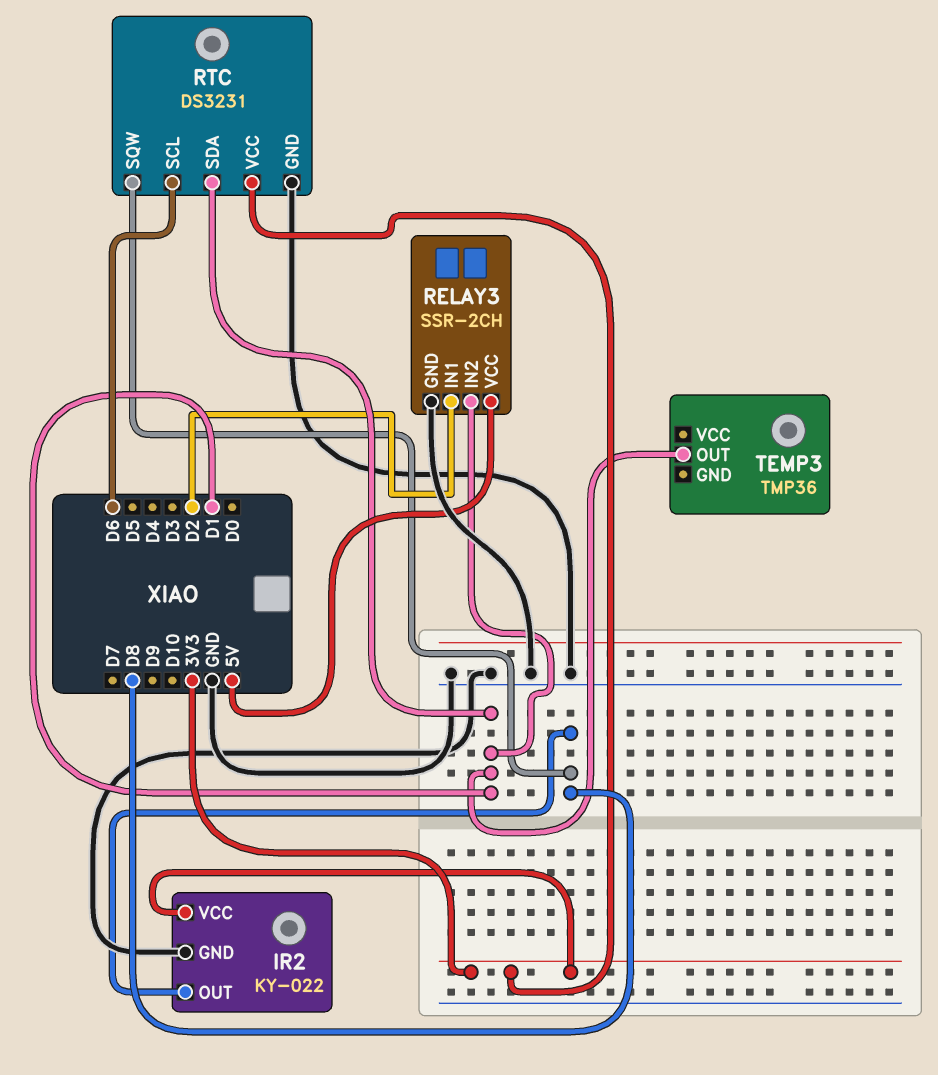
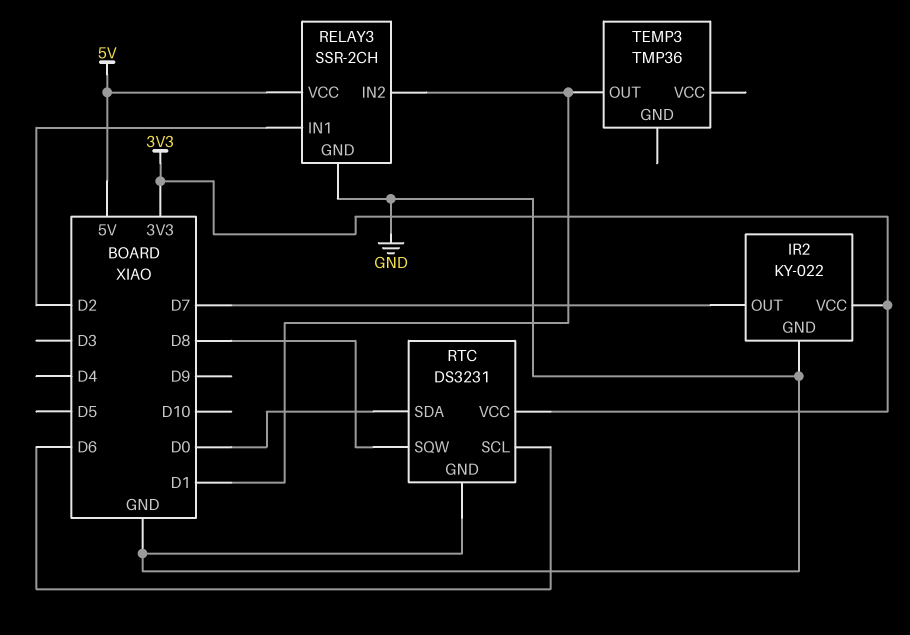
IR2 pin OUT: D8 -> D7
RTC pin SDA: D1 -> D0

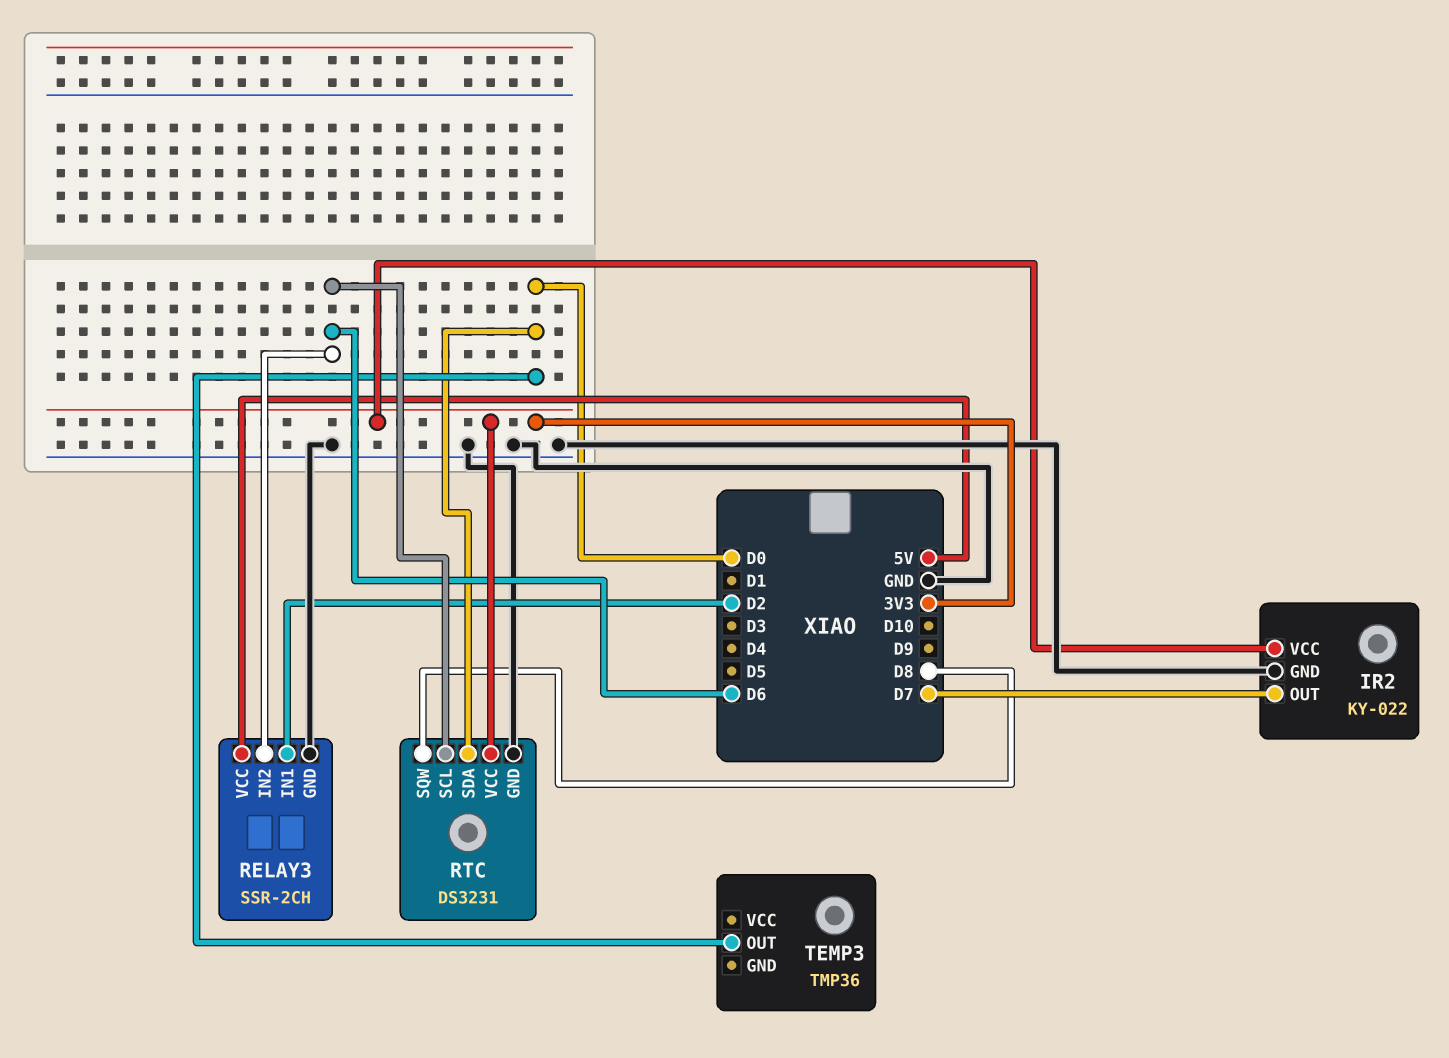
RELAY3 pin IN2: D1 -> D6
TEMP3 pin OUT: D1 -> D0

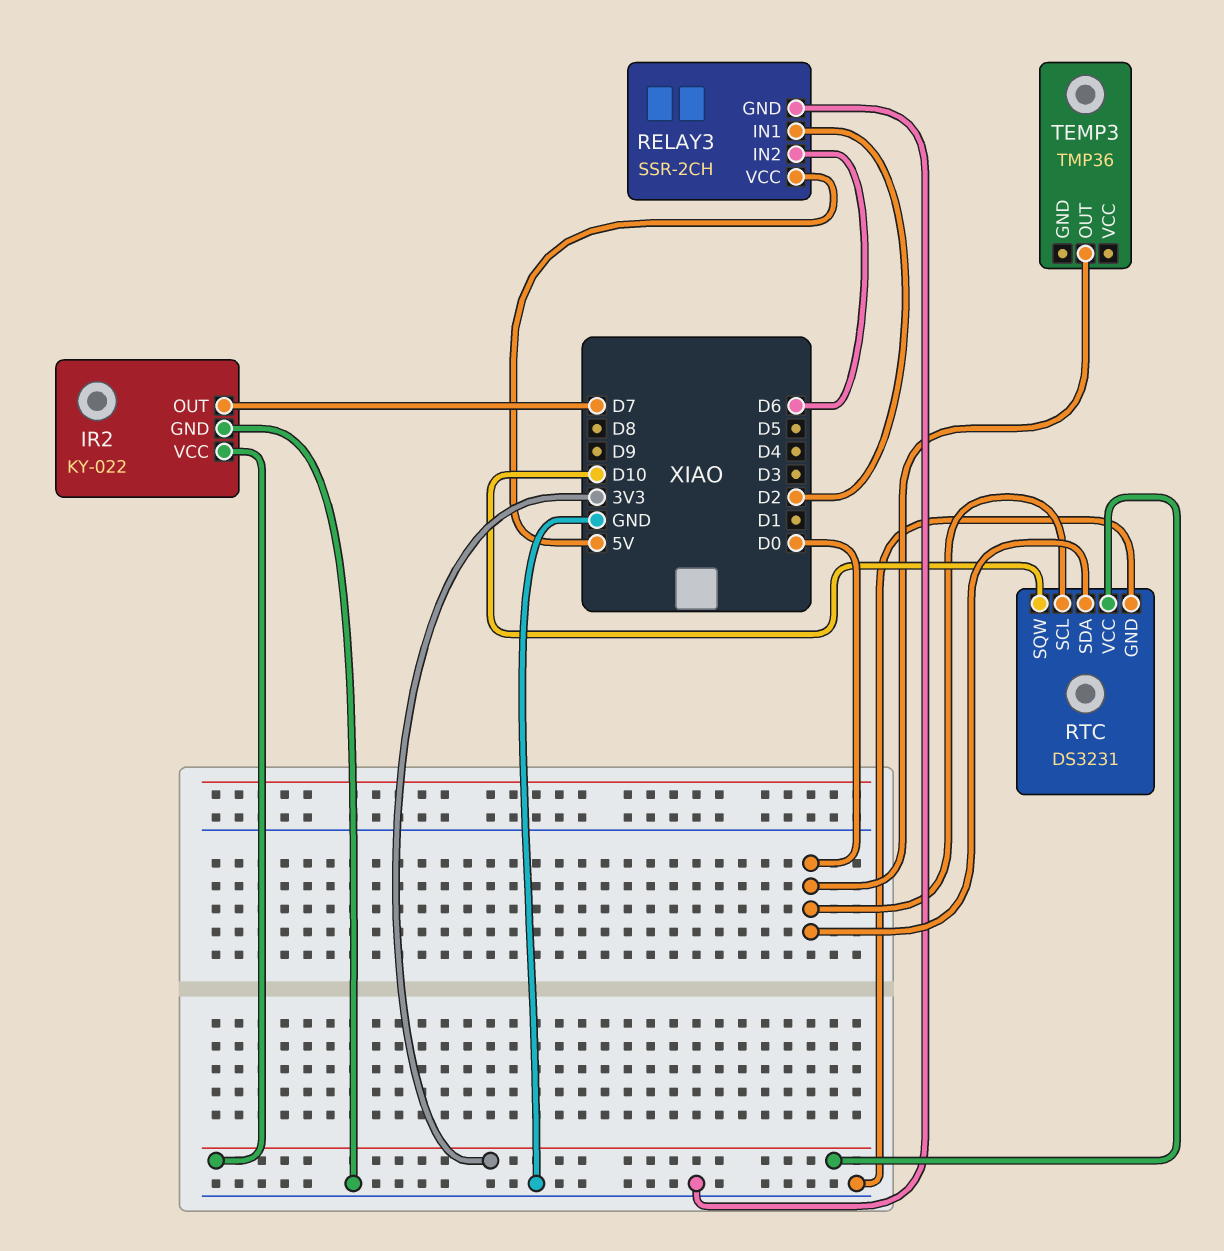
RTC pin SCL: D6 -> D0
RTC pin SQW: D8 -> D10

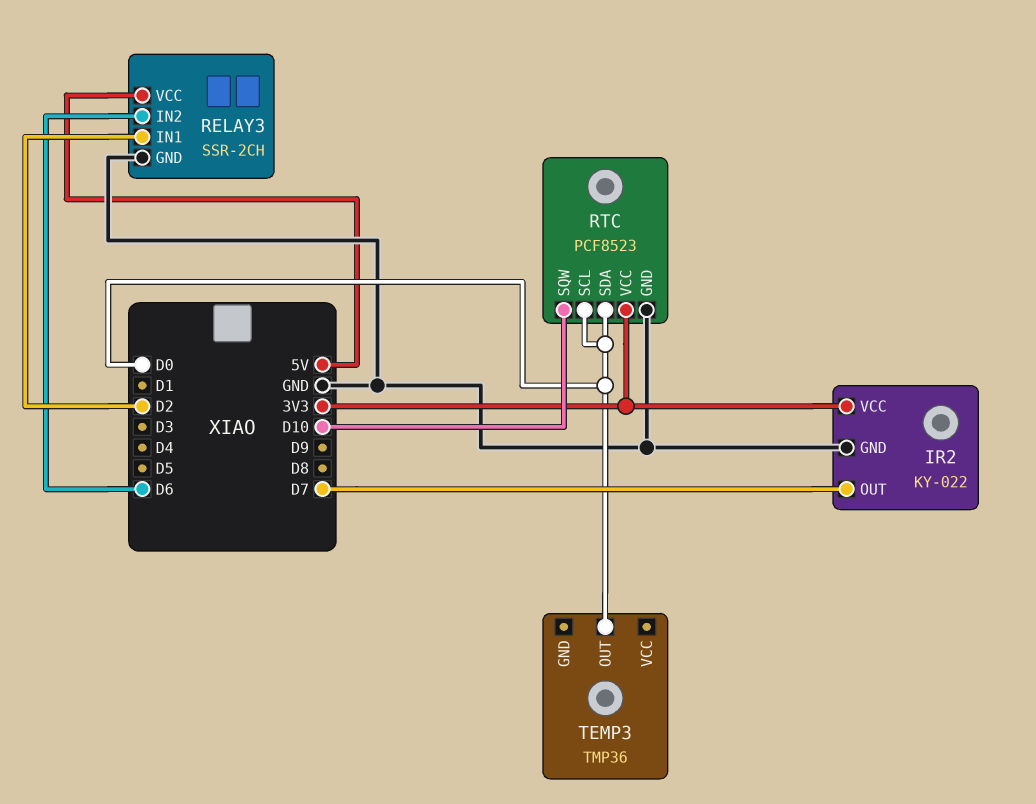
RTC: DS3231 -> PCF8523

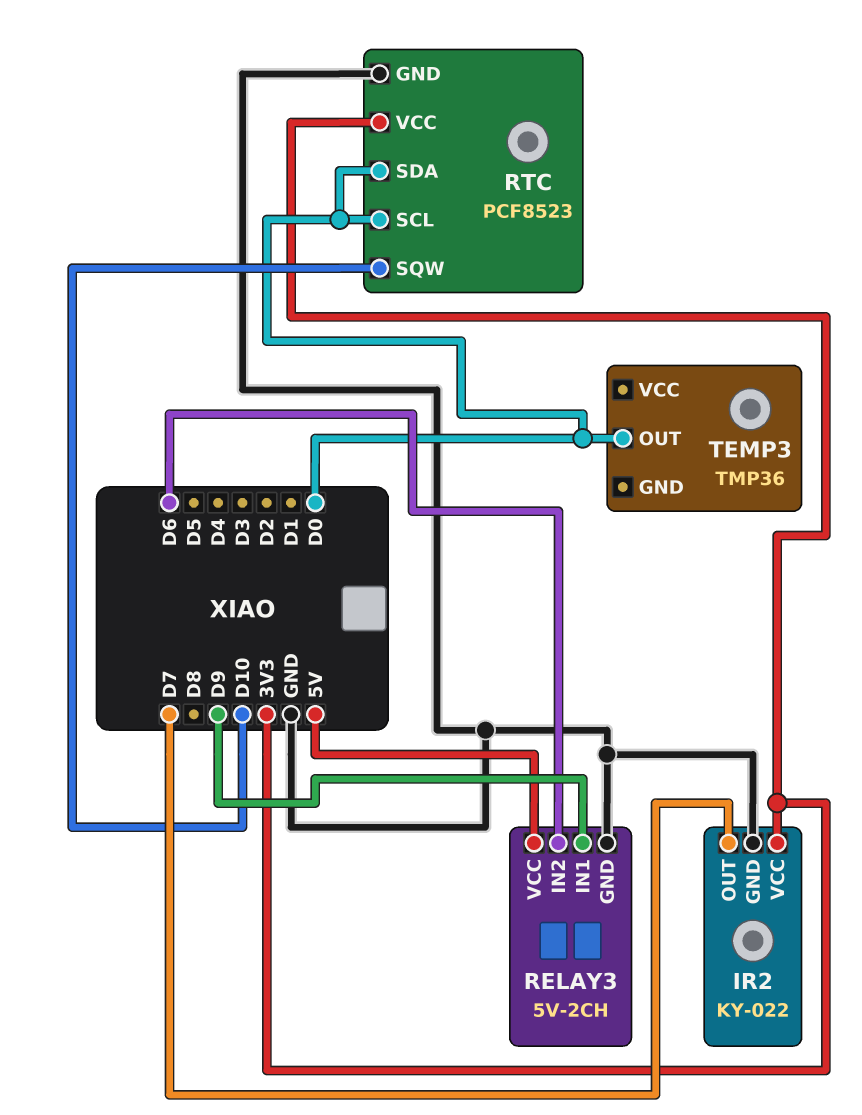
RELAY3: SSR-2CH -> 5V-2CH
RELAY3 pin IN1: D2 -> D9

